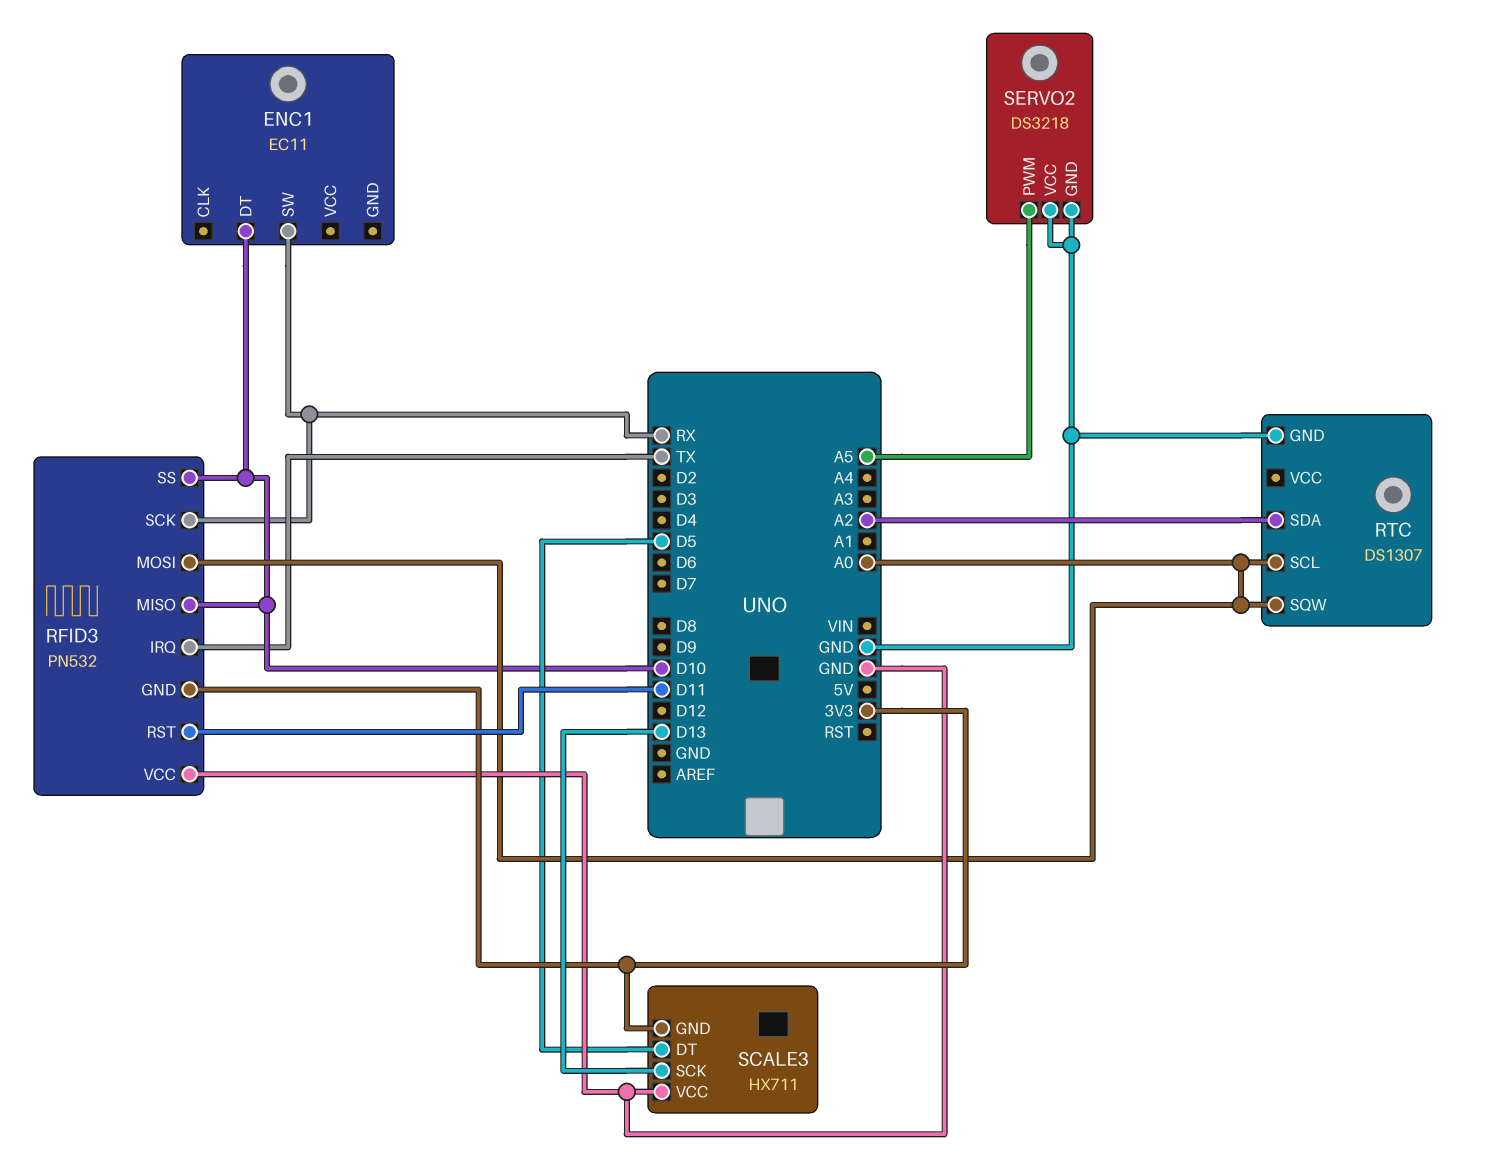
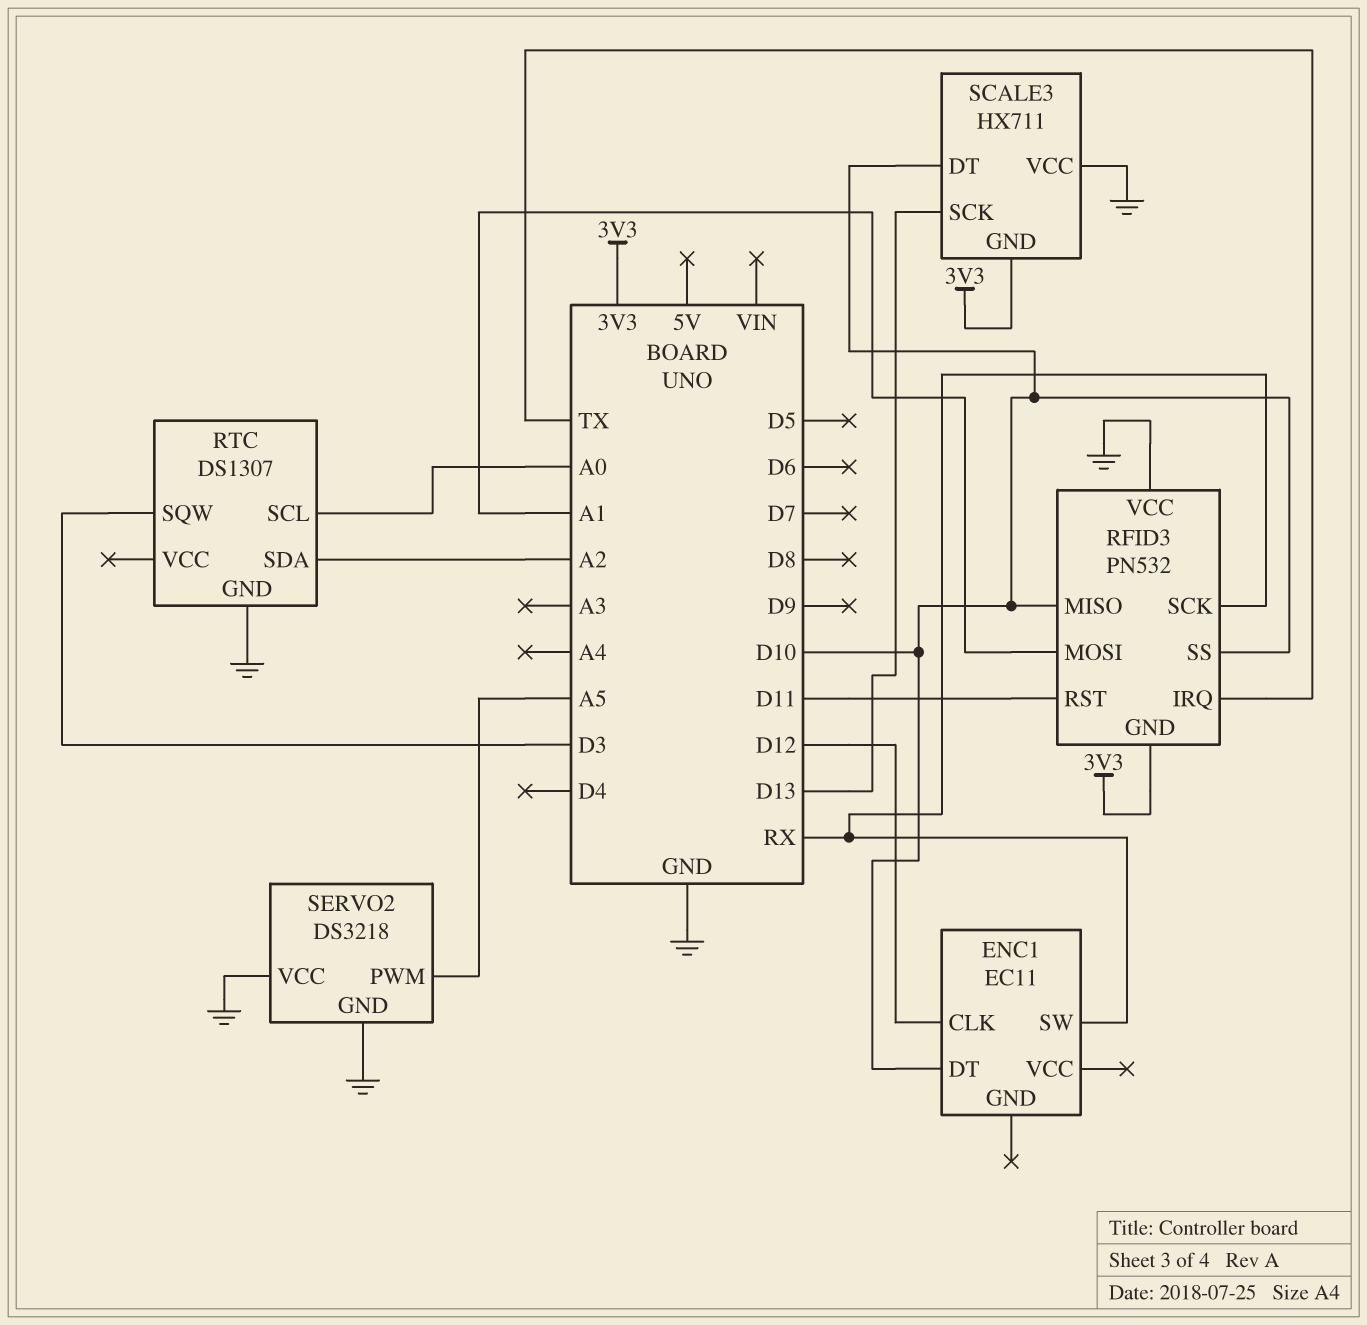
ENC1 pin CLK: none -> D12
RFID3 pin MOSI: A0 -> A1
RTC pin SQW: A0 -> D3
SCALE3 pin DT: D5 -> D10

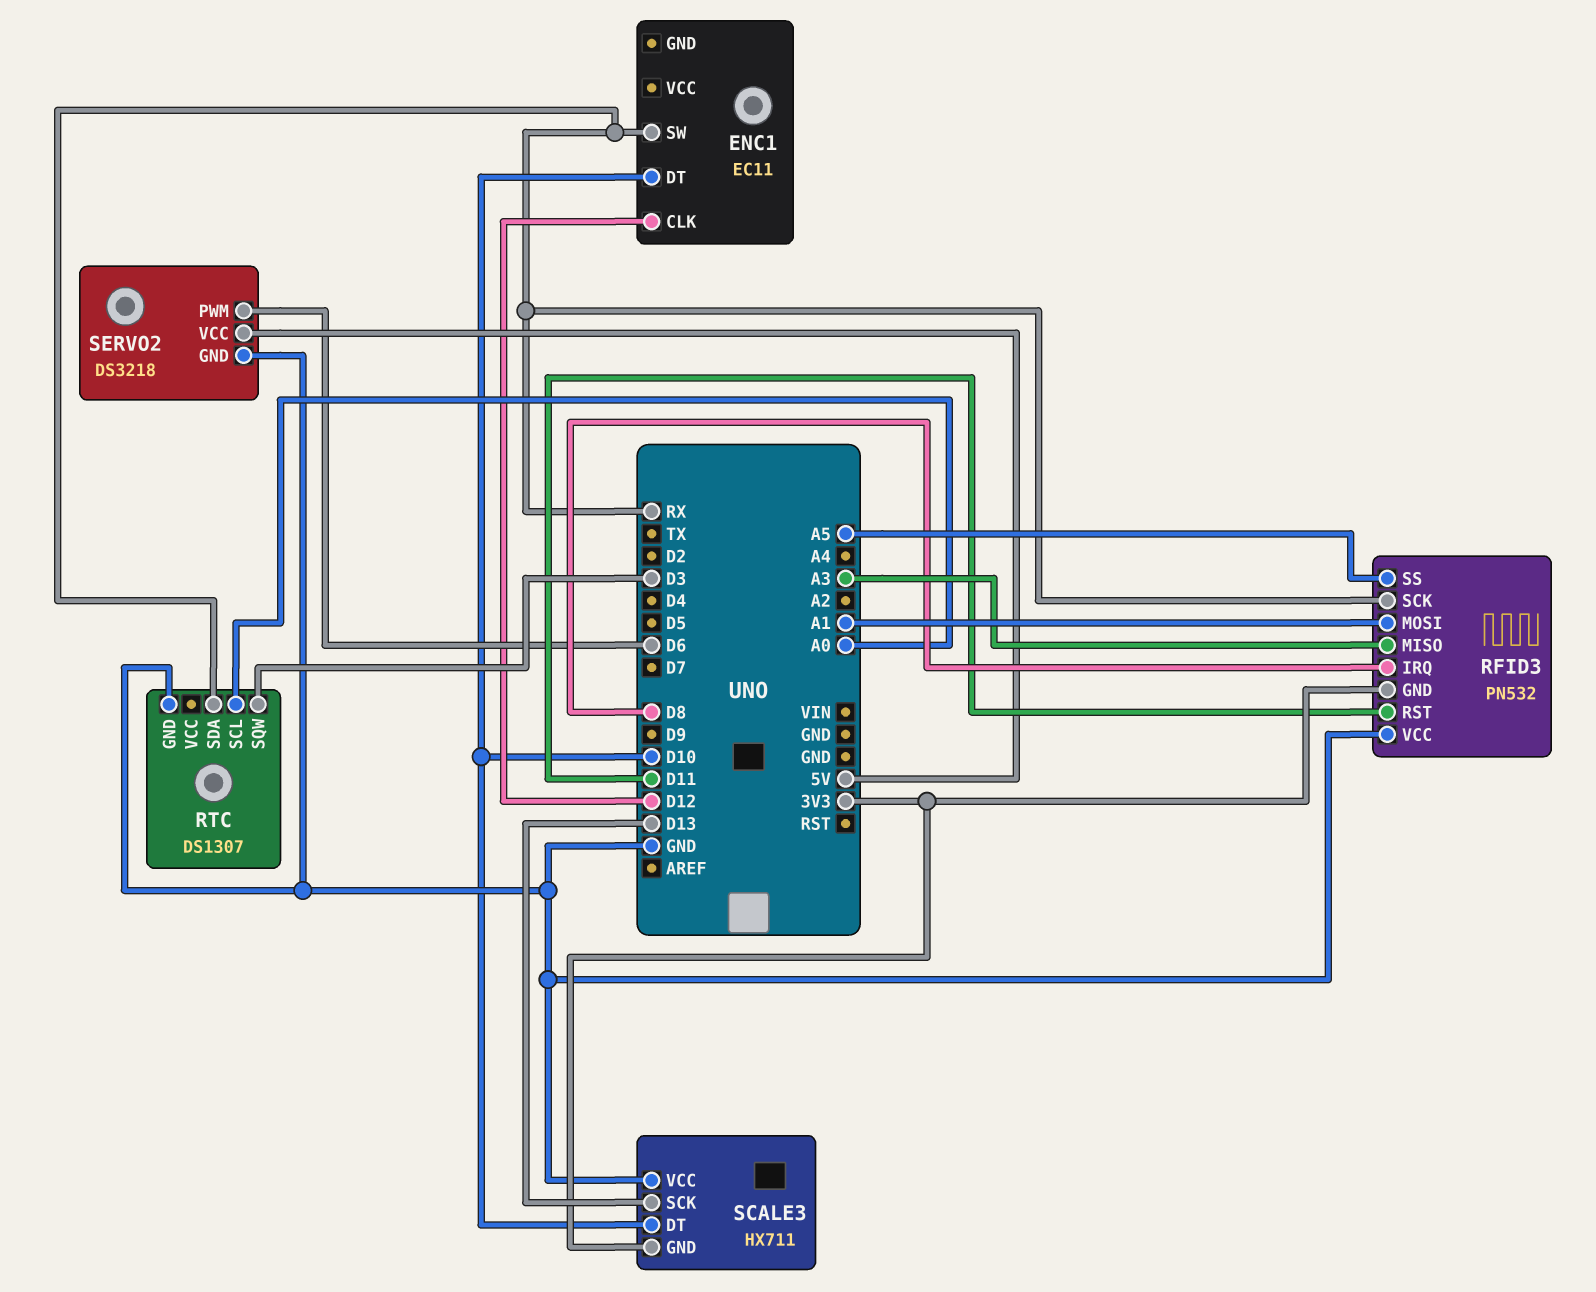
RFID3 pin IRQ: TX -> D8
RFID3 pin MISO: D10 -> A3
RFID3 pin SS: D10 -> A5
RTC pin SDA: A2 -> RX
SERVO2 pin PWM: A5 -> D6
SERVO2 pin VCC: GND -> 5V

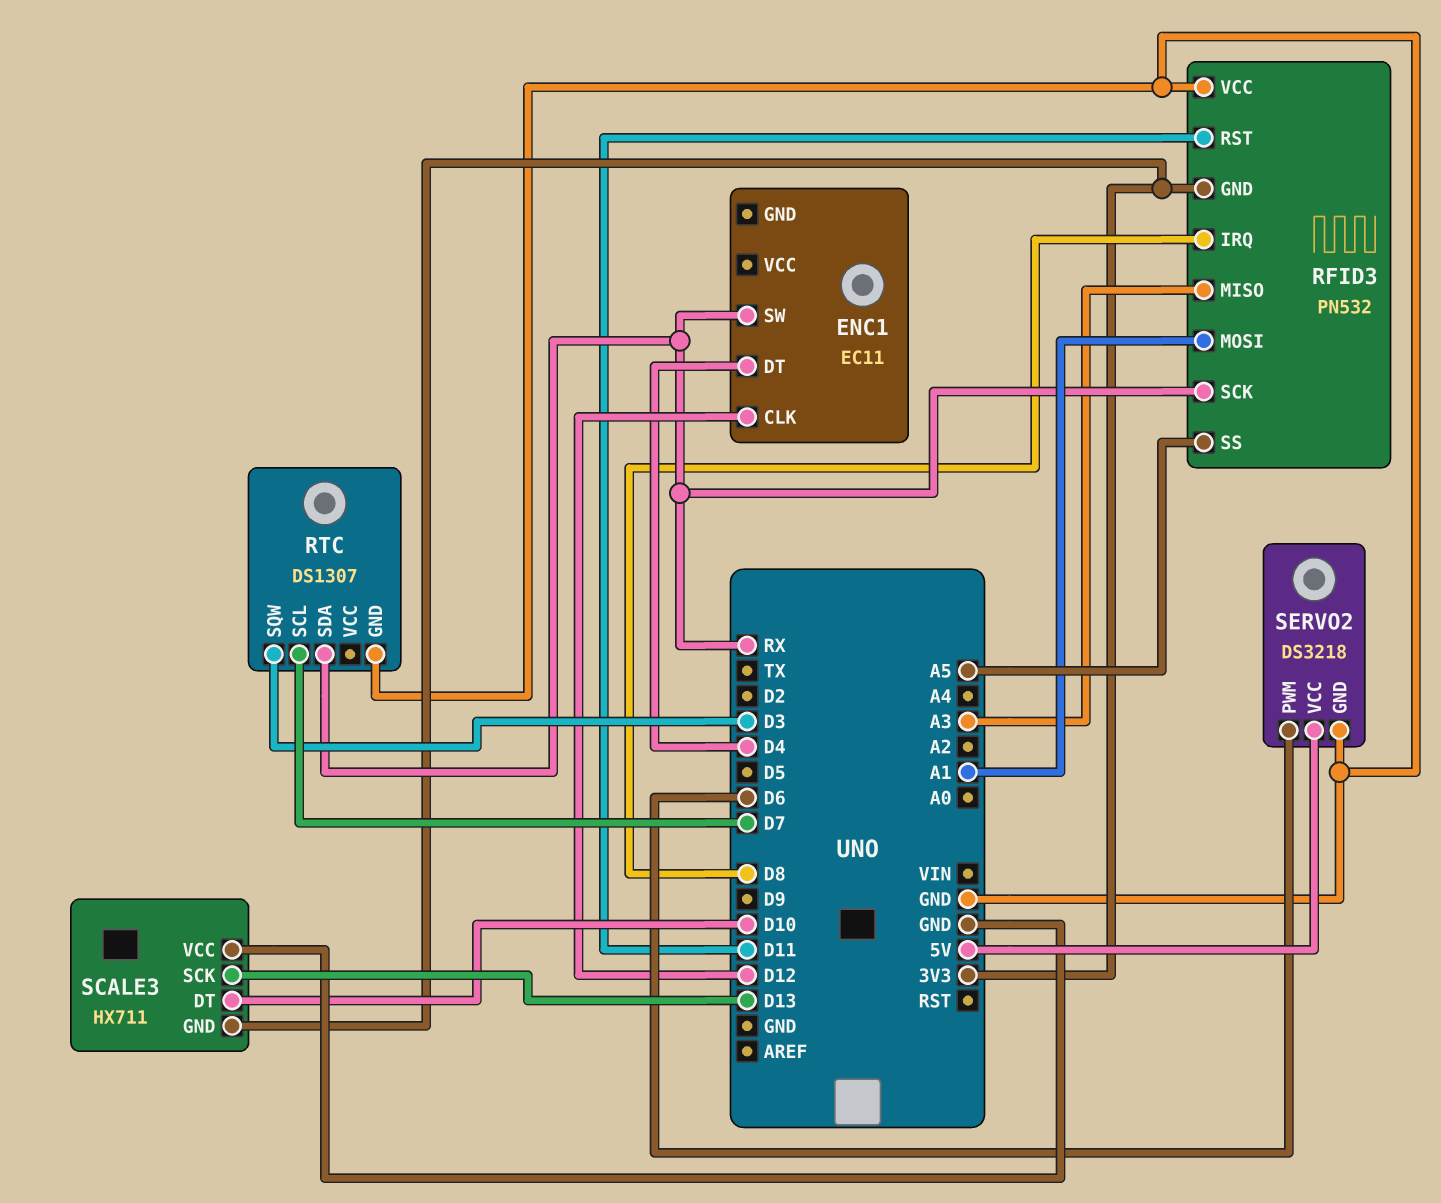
ENC1 pin DT: D10 -> D4
RTC pin SCL: A0 -> D7

